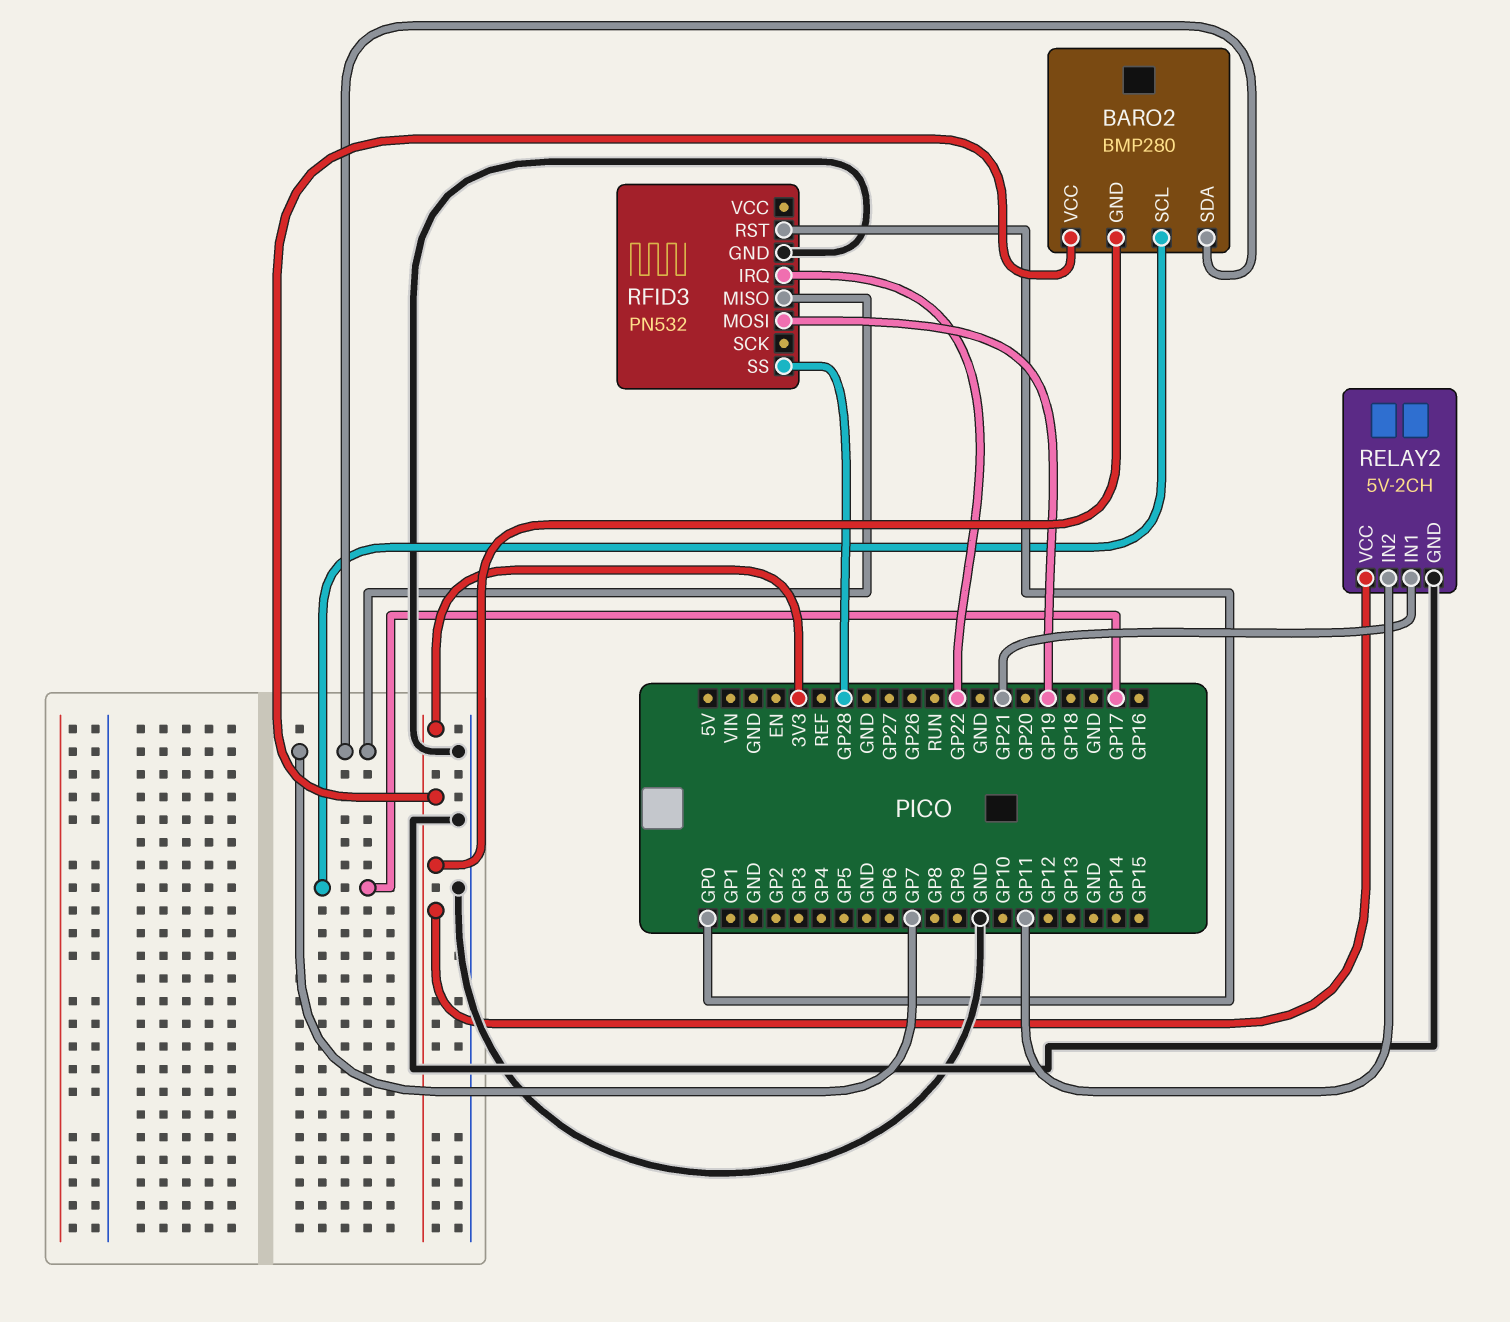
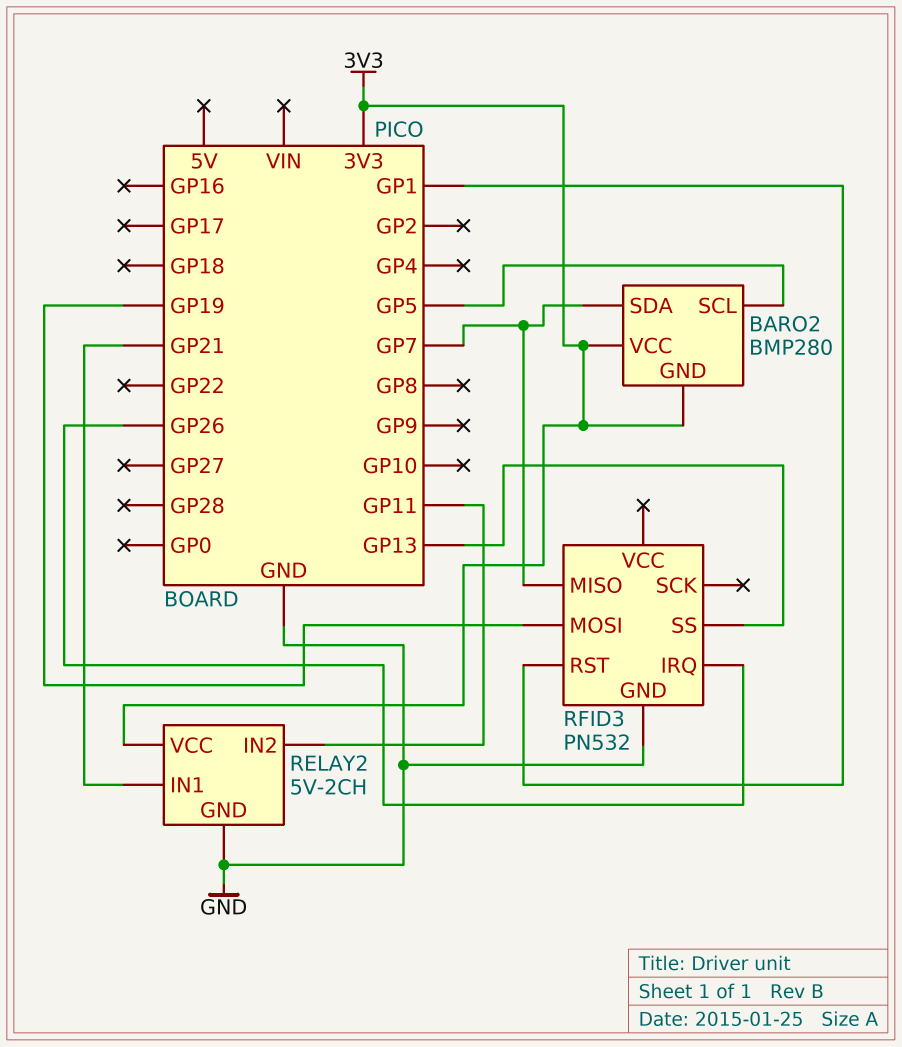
BARO2 pin SCL: GP17 -> GP5
RFID3 pin IRQ: GP22 -> GP26
RFID3 pin RST: GP0 -> GP1
RFID3 pin SS: GP28 -> GP13

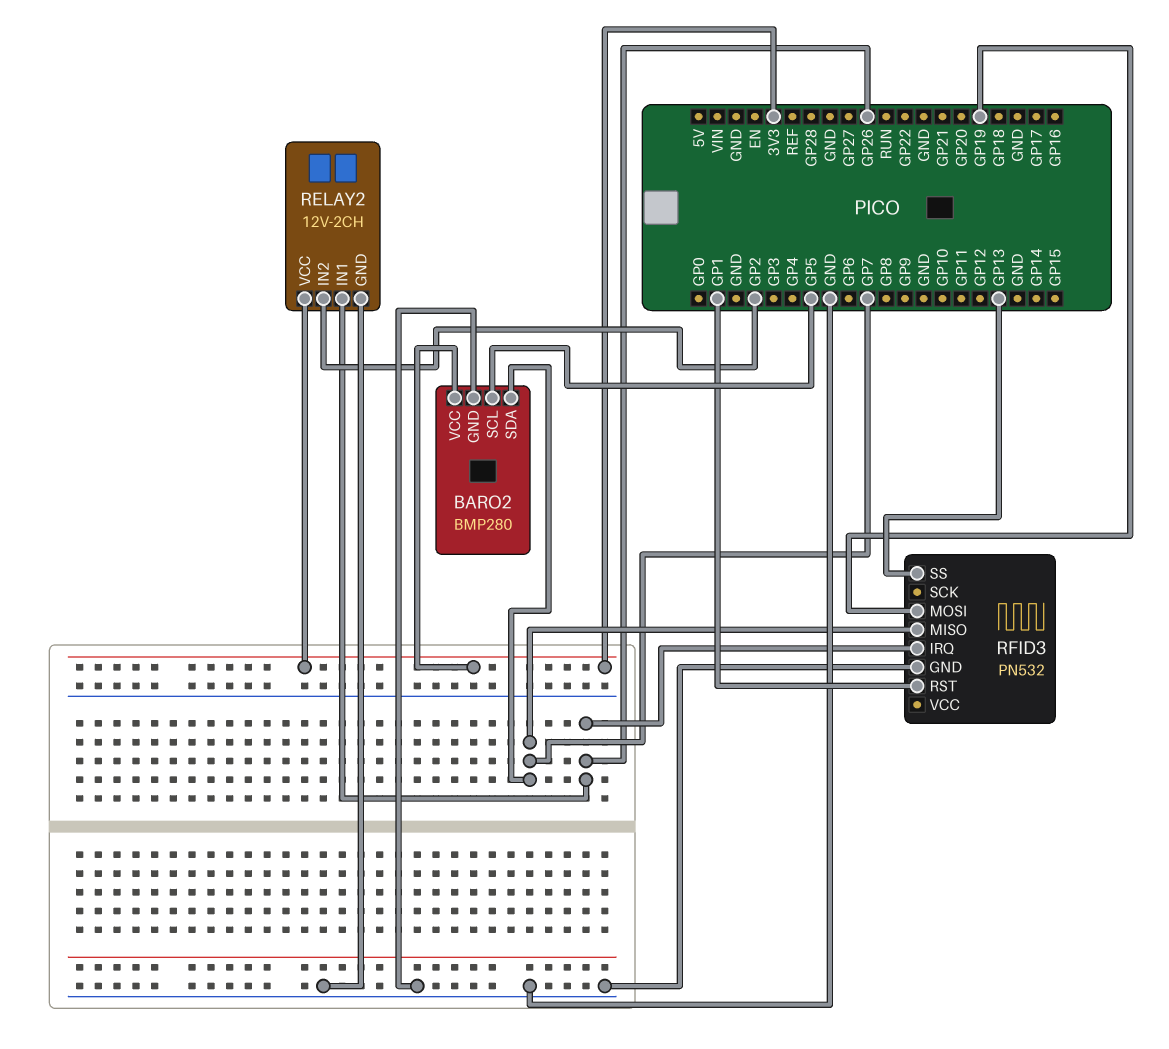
BARO2 pin GND: 3V3 -> GND
RELAY2: 5V-2CH -> 12V-2CH
RELAY2 pin IN1: GP21 -> GP26
RELAY2 pin IN2: GP11 -> GP2

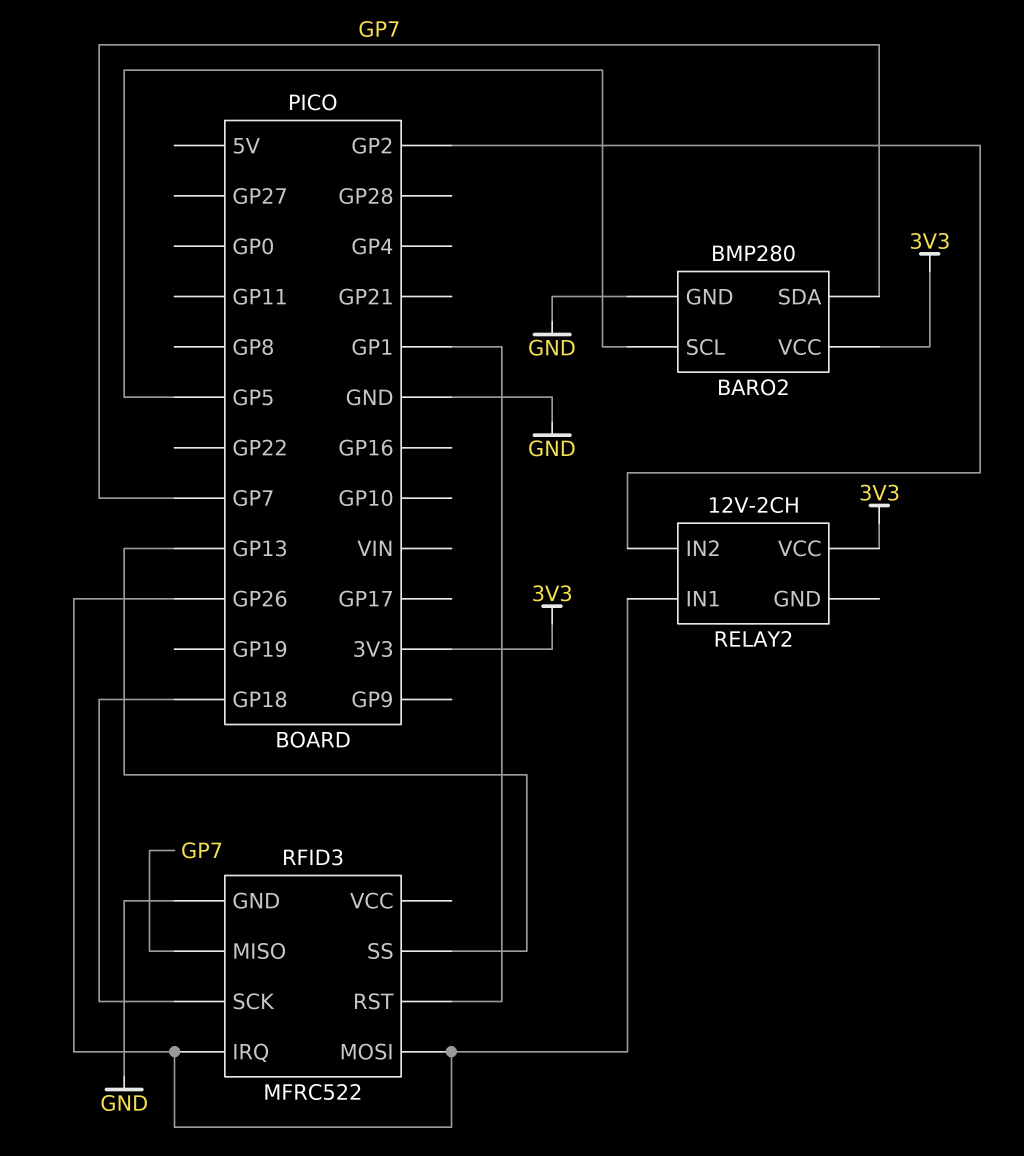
RELAY2 pin GND: GND -> none
RFID3: PN532 -> MFRC522
RFID3 pin MOSI: GP19 -> GP26
RFID3 pin SCK: none -> GP18

